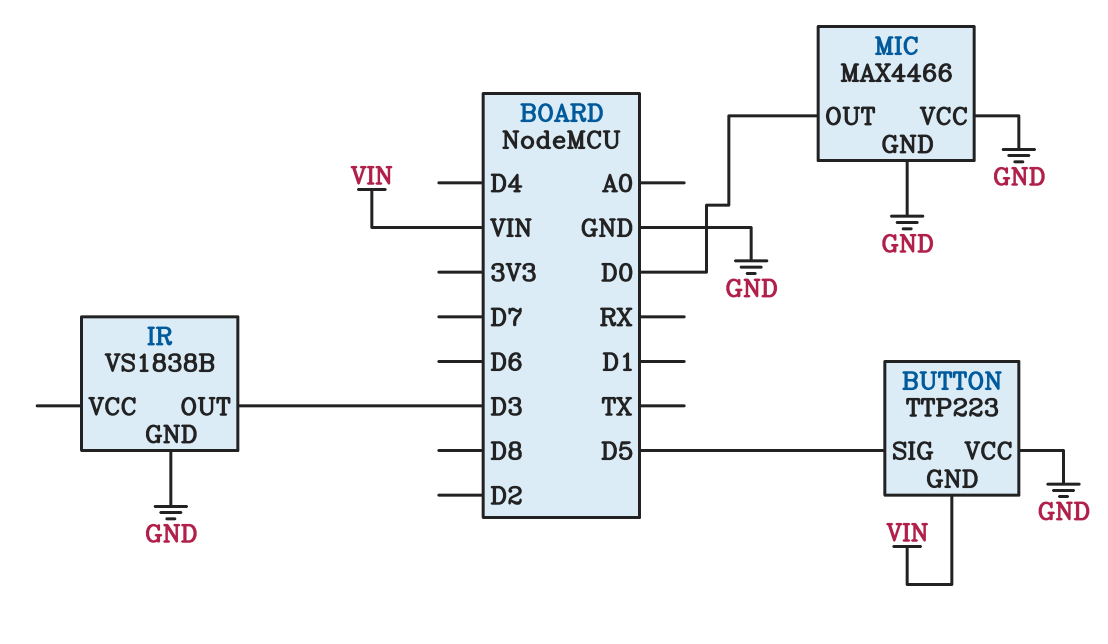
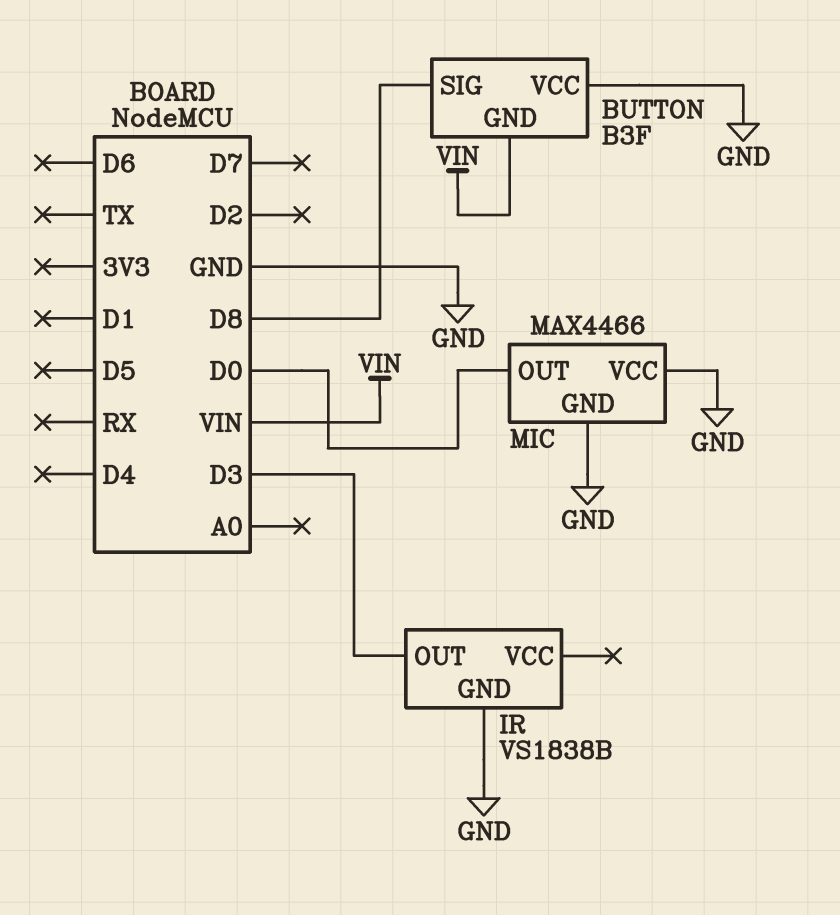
BUTTON: TTP223 -> B3F
BUTTON pin SIG: D5 -> D8

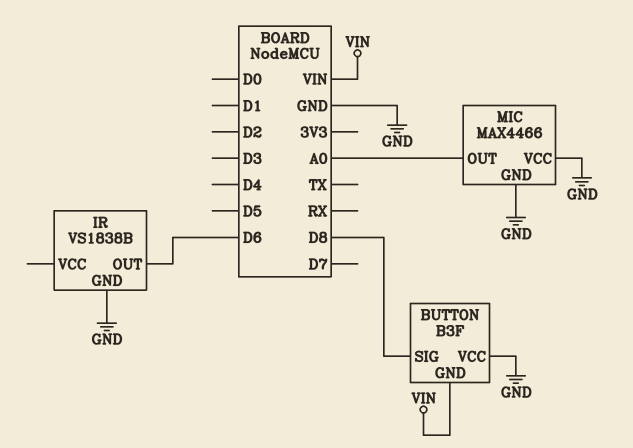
IR pin OUT: D3 -> D6
MIC pin OUT: D0 -> A0

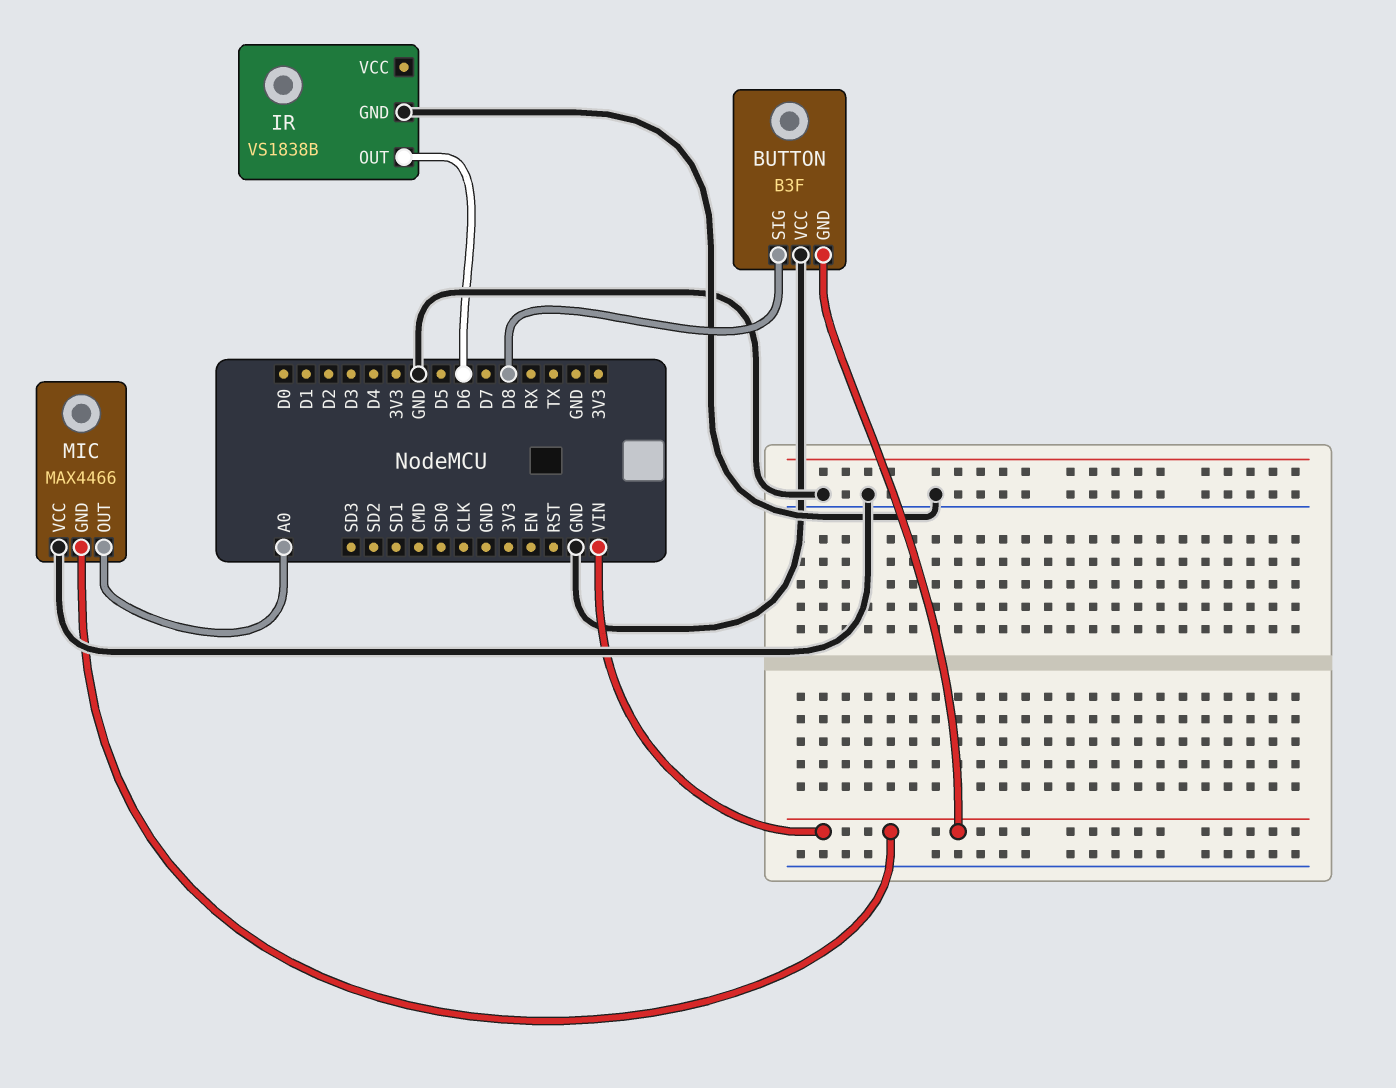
MIC pin GND: GND -> VIN

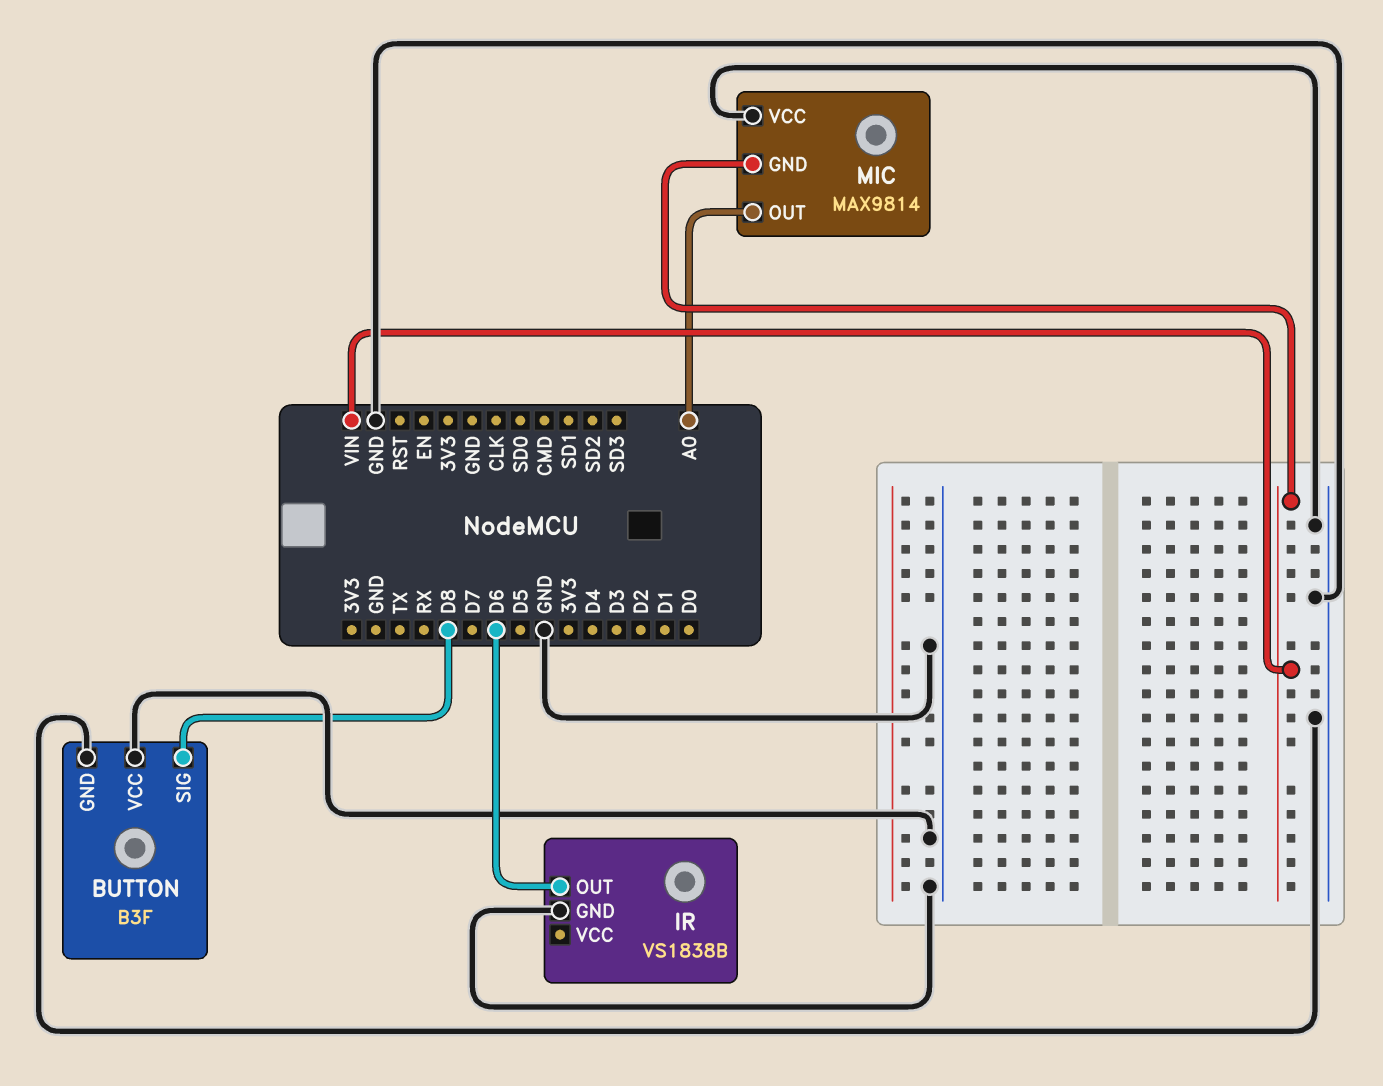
BUTTON pin GND: VIN -> GND
MIC: MAX4466 -> MAX9814

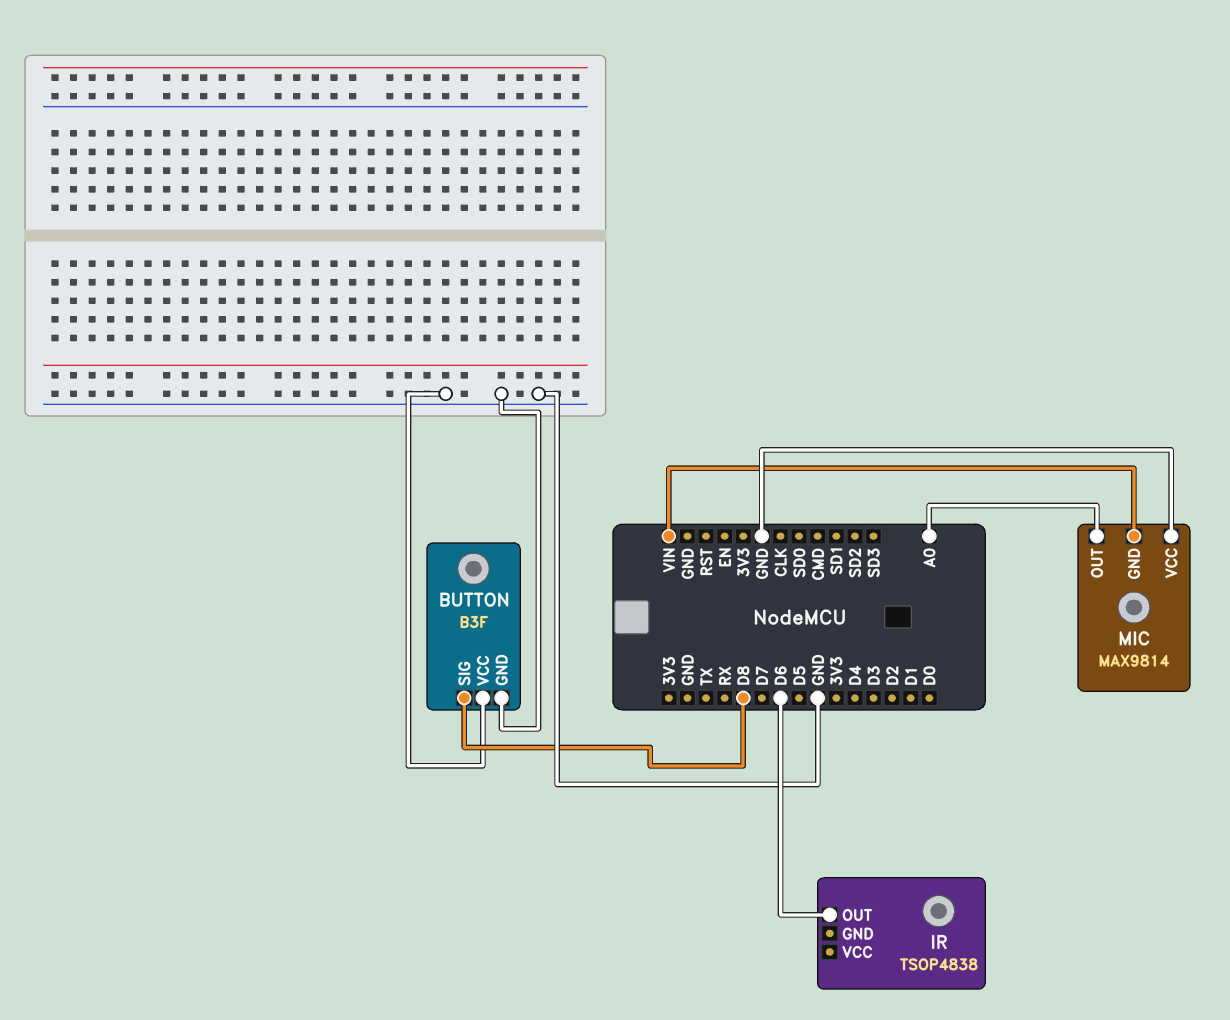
IR: VS1838B -> TSOP4838
IR pin GND: GND -> none

